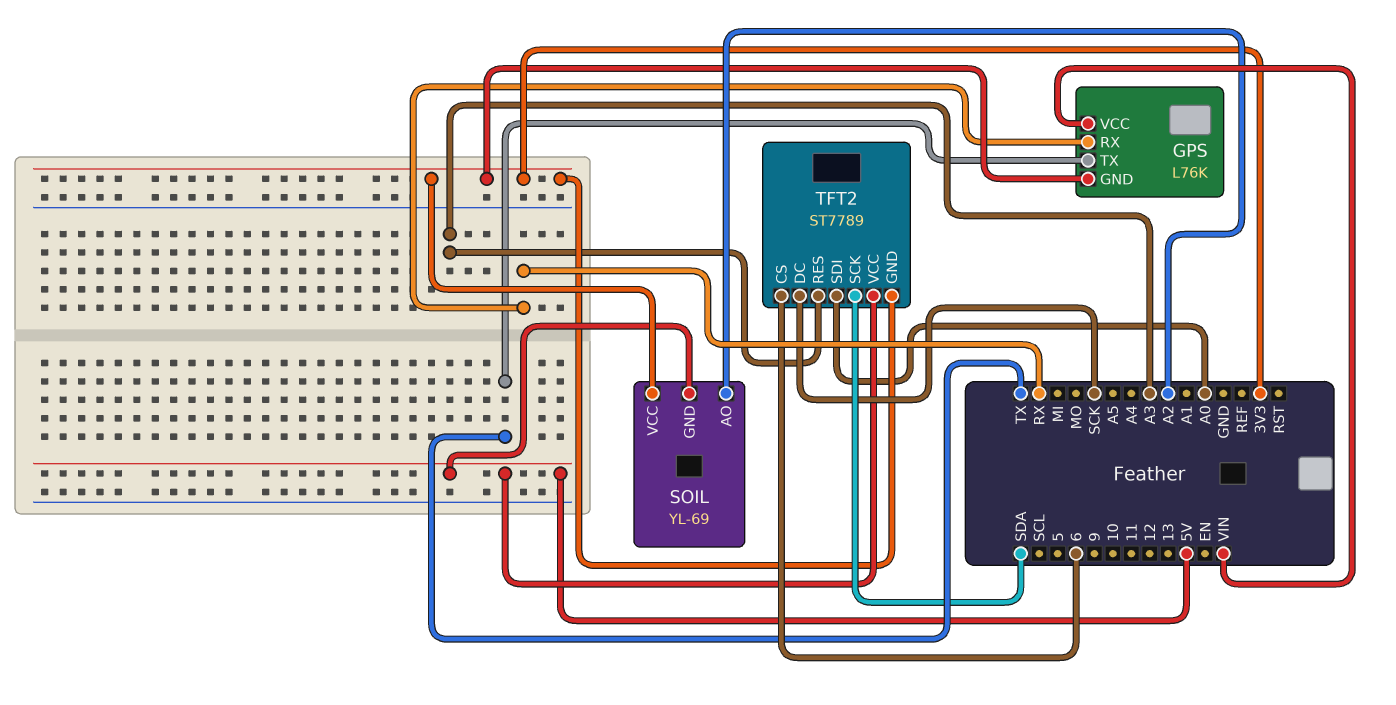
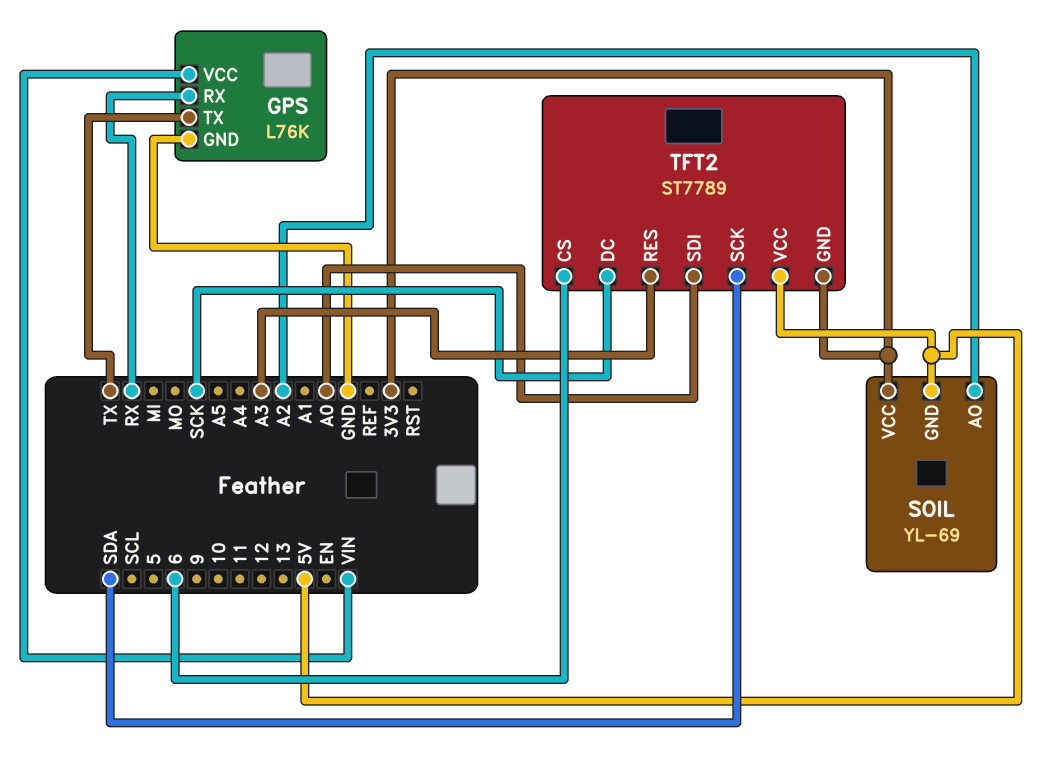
GPS pin GND: 3V3 -> GND

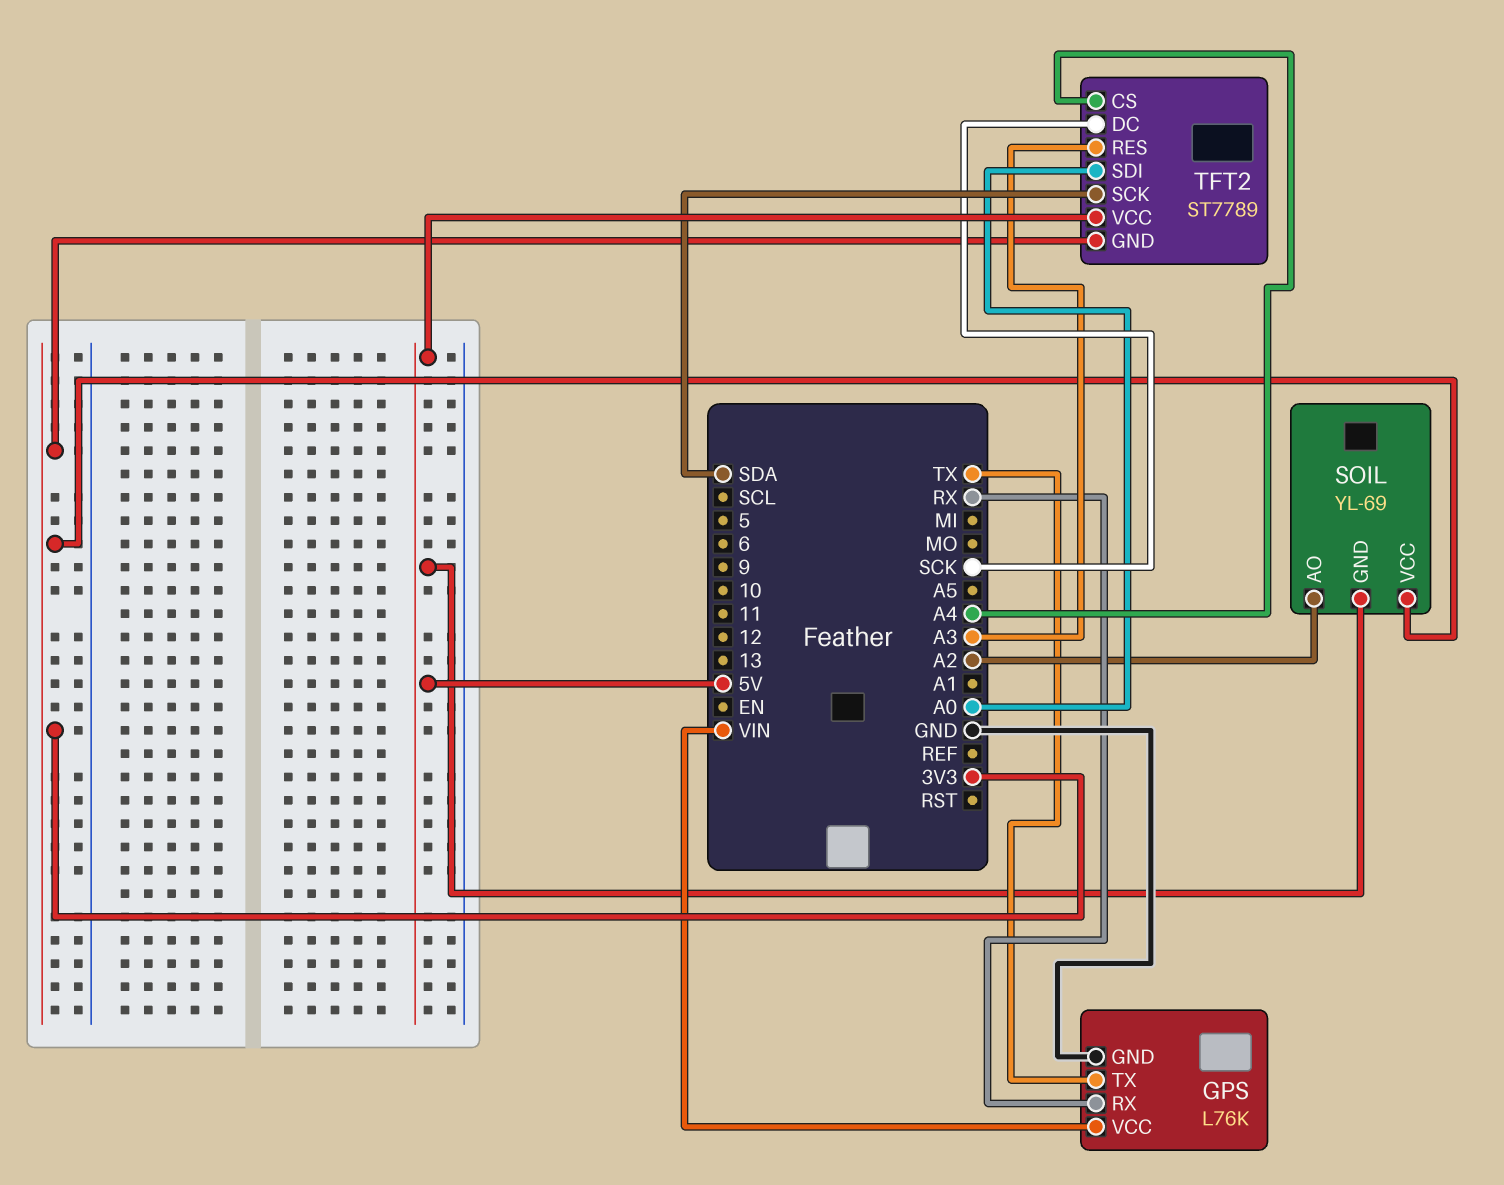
TFT2 pin CS: 6 -> A4

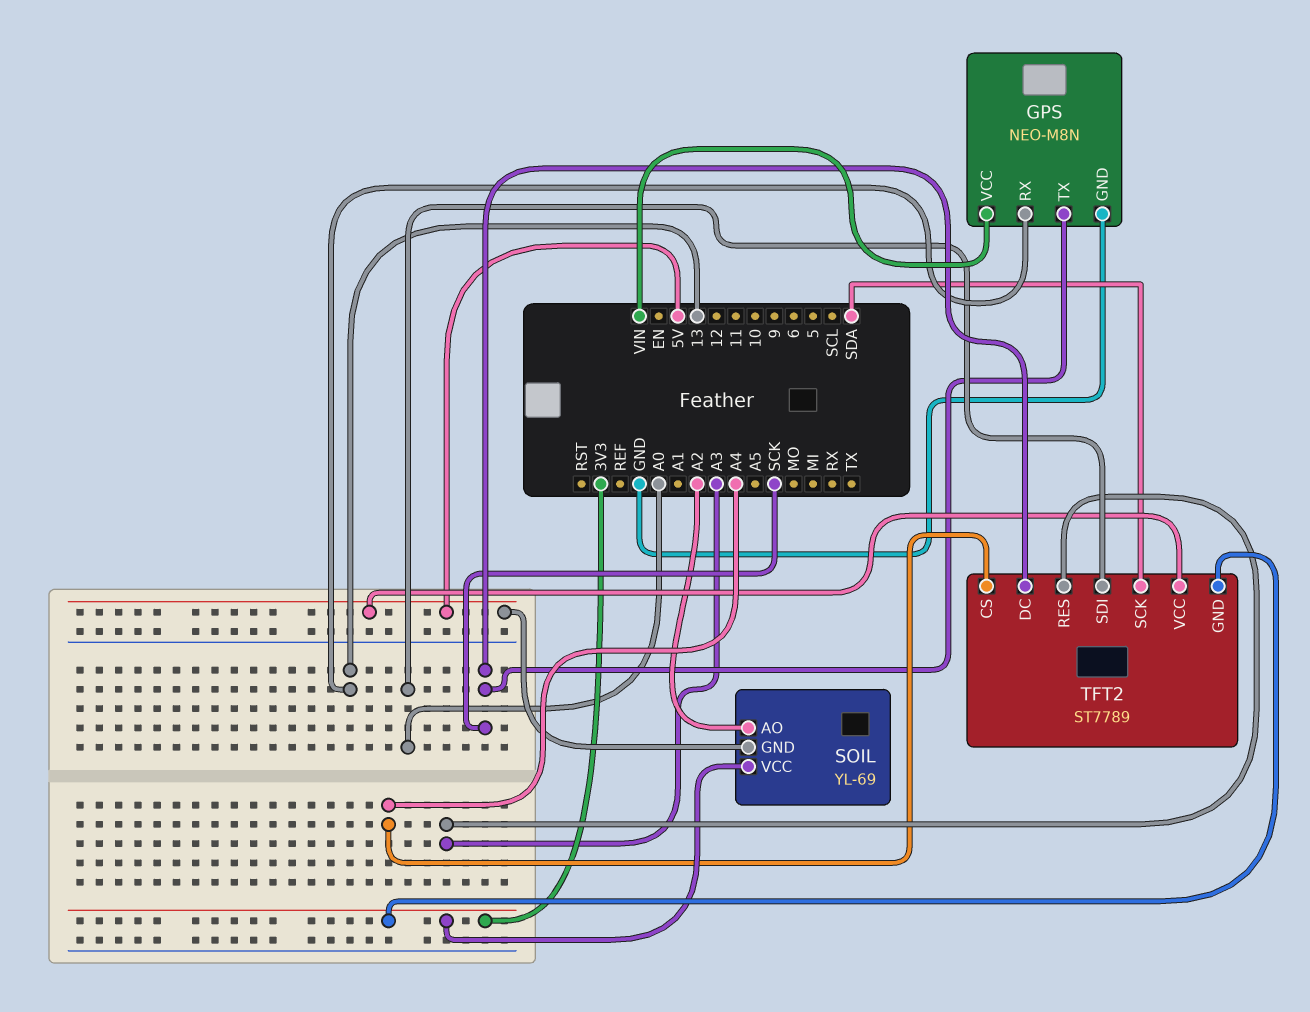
GPS: L76K -> NEO-M8N
GPS pin RX: RX -> 13
GPS pin TX: TX -> SCK

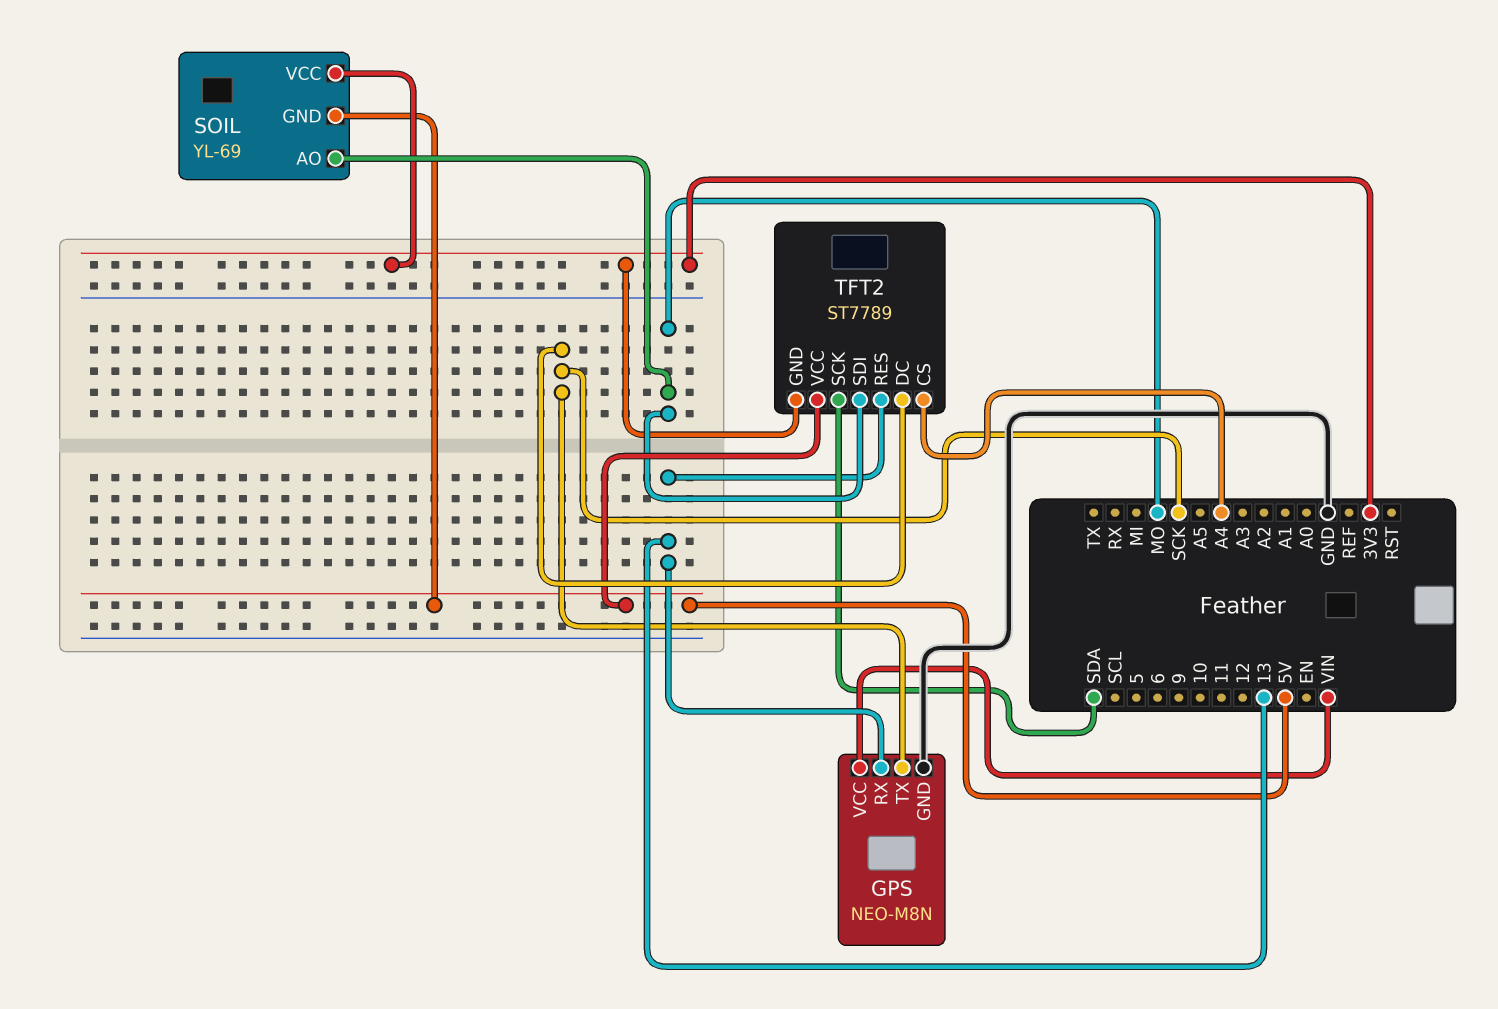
SOIL pin AO: A2 -> MO
TFT2 pin RES: A3 -> 13
TFT2 pin SDI: A0 -> MO

